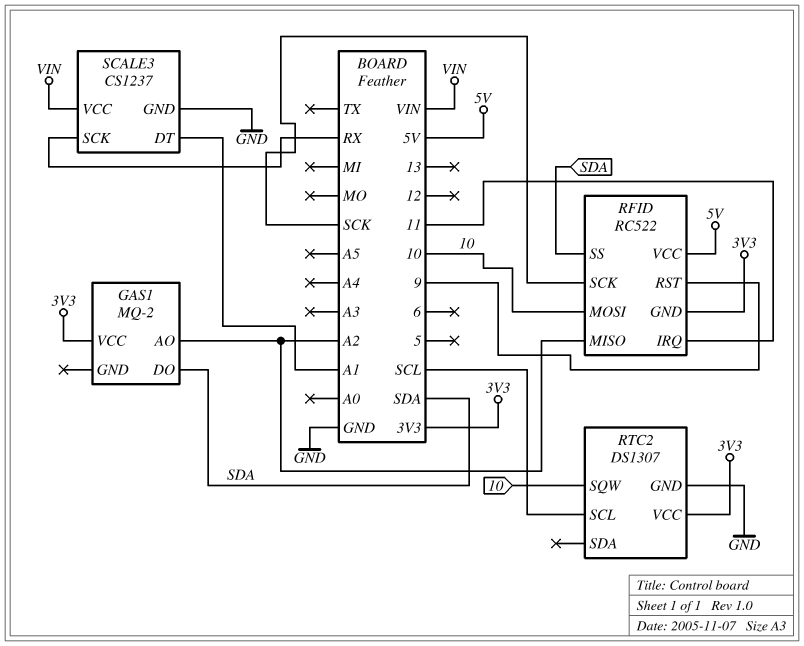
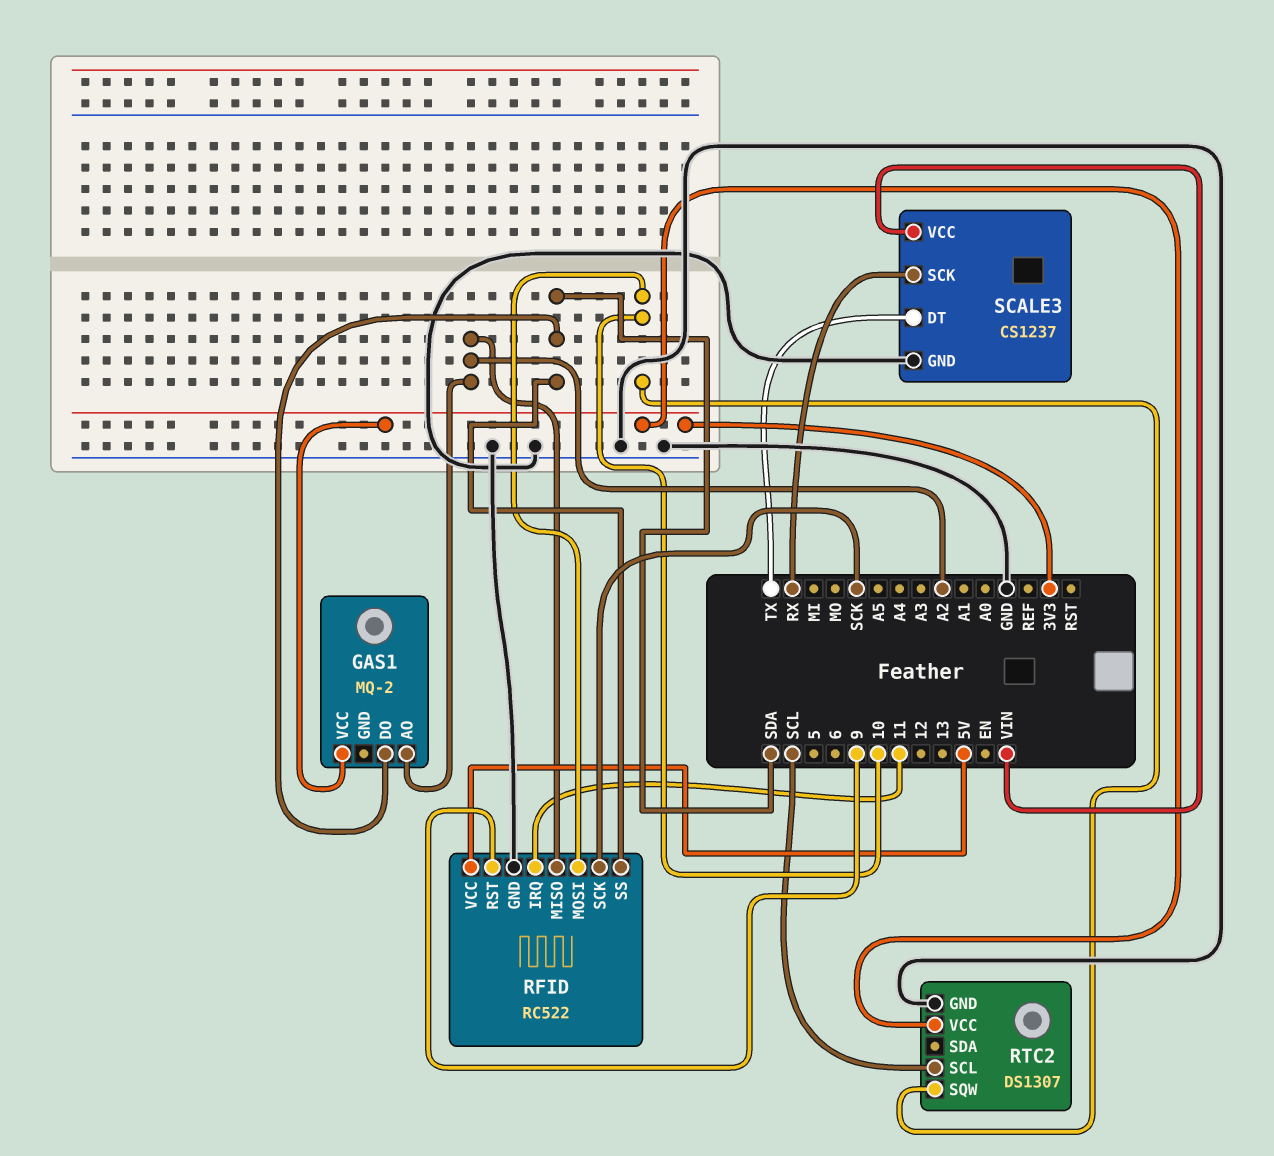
RFID pin GND: 3V3 -> GND
SCALE3 pin DT: A1 -> TX

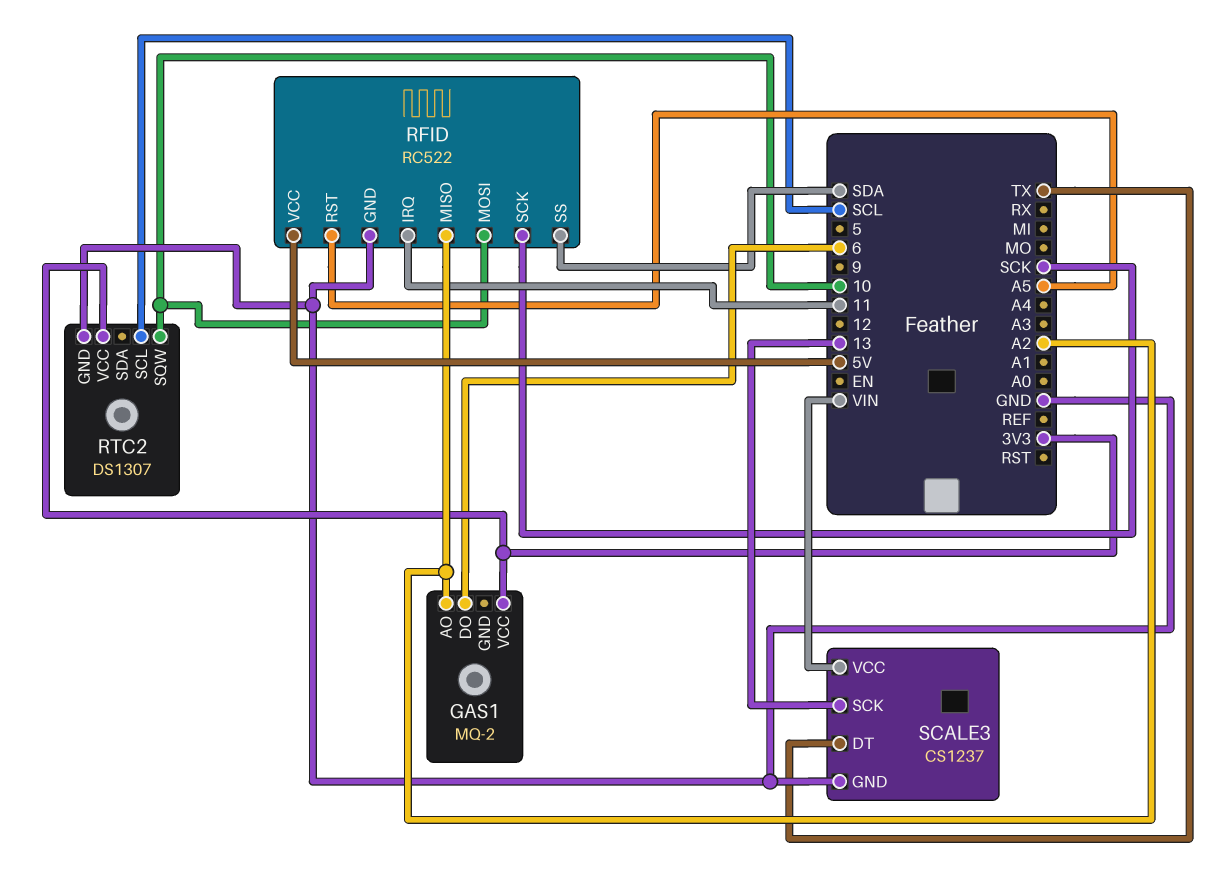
GAS1 pin DO: SDA -> 6
RFID pin RST: 9 -> A5
SCALE3 pin SCK: RX -> 13

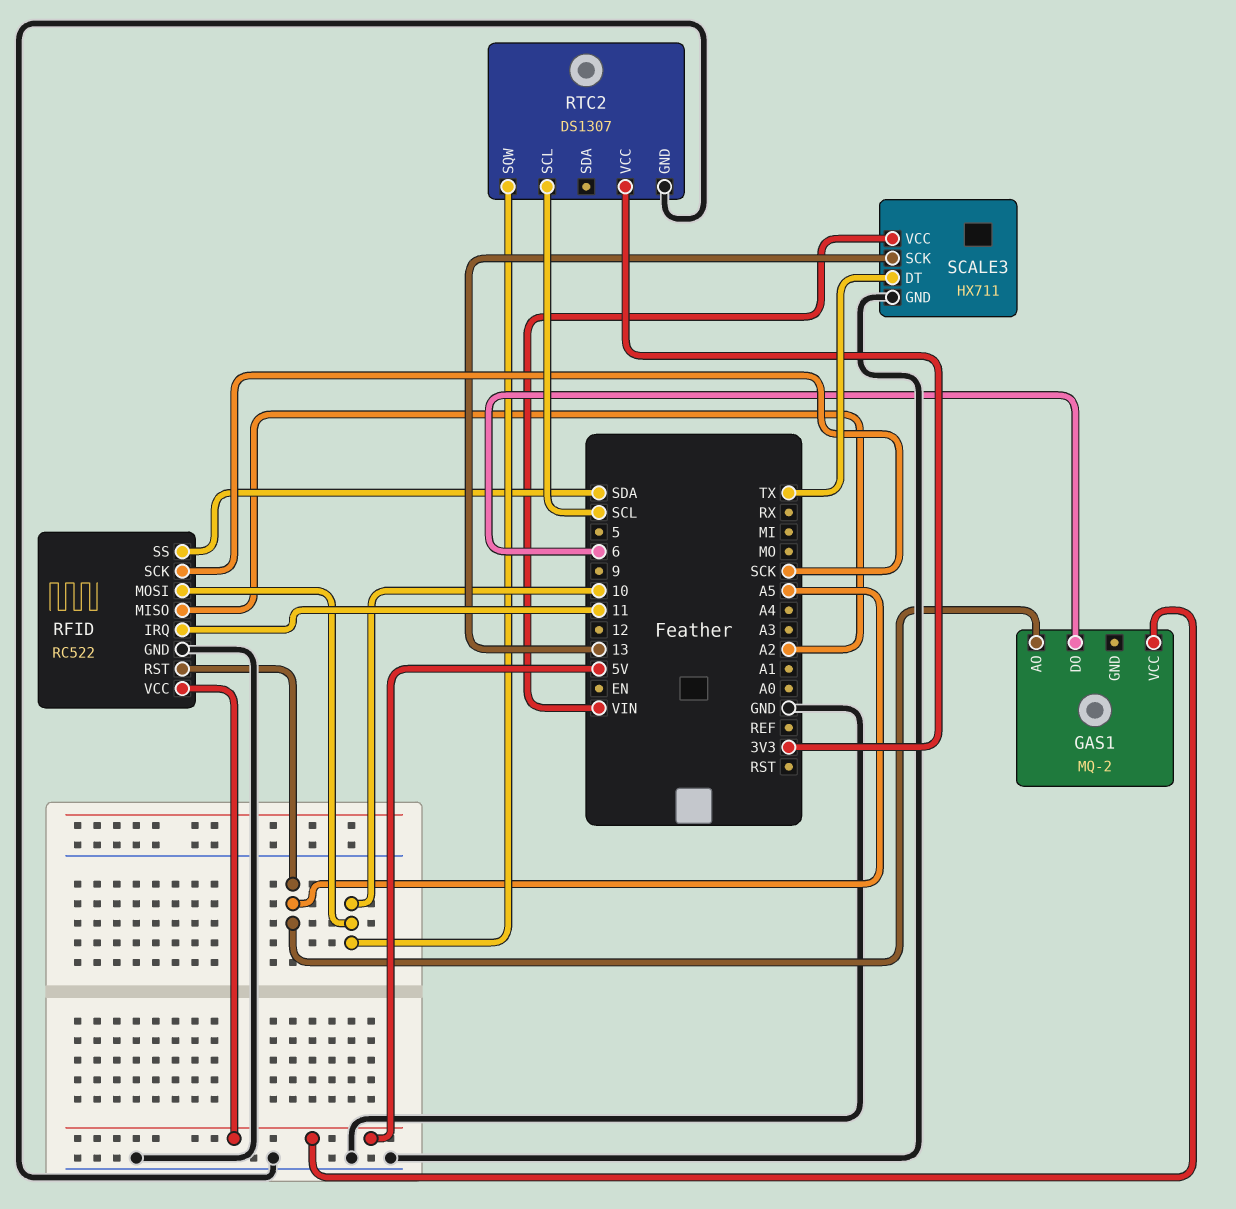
GAS1 pin AO: A2 -> A5
GAS1 pin VCC: 3V3 -> 5V
SCALE3: CS1237 -> HX711

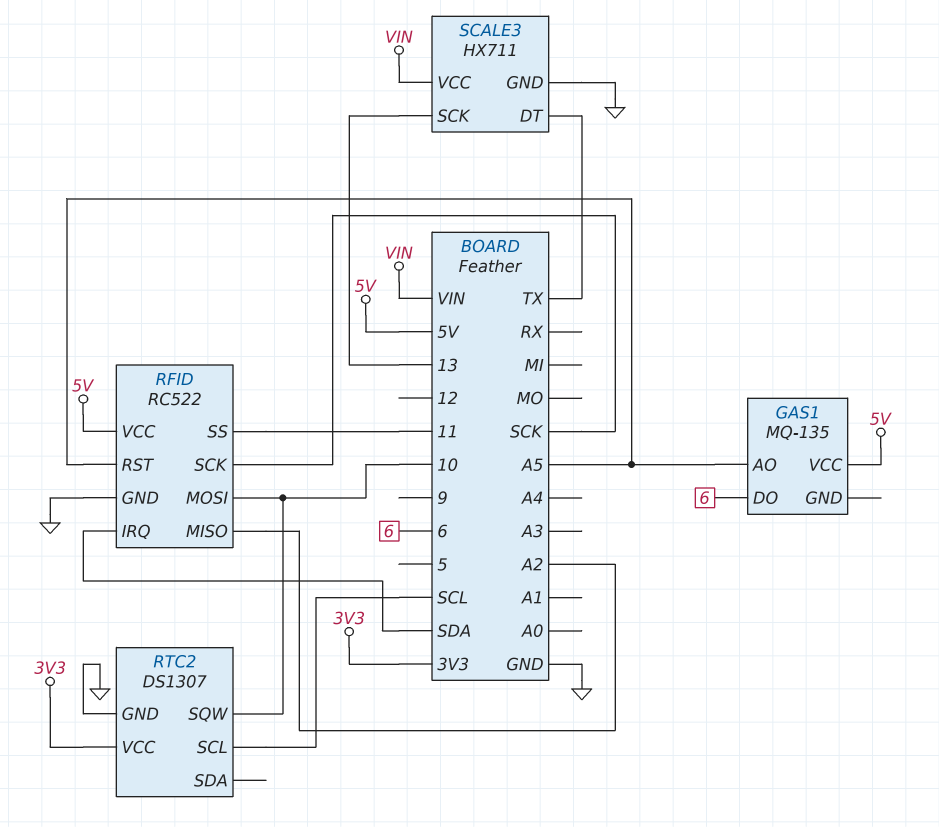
GAS1: MQ-2 -> MQ-135
RFID pin IRQ: 11 -> SDA
RFID pin SS: SDA -> 11

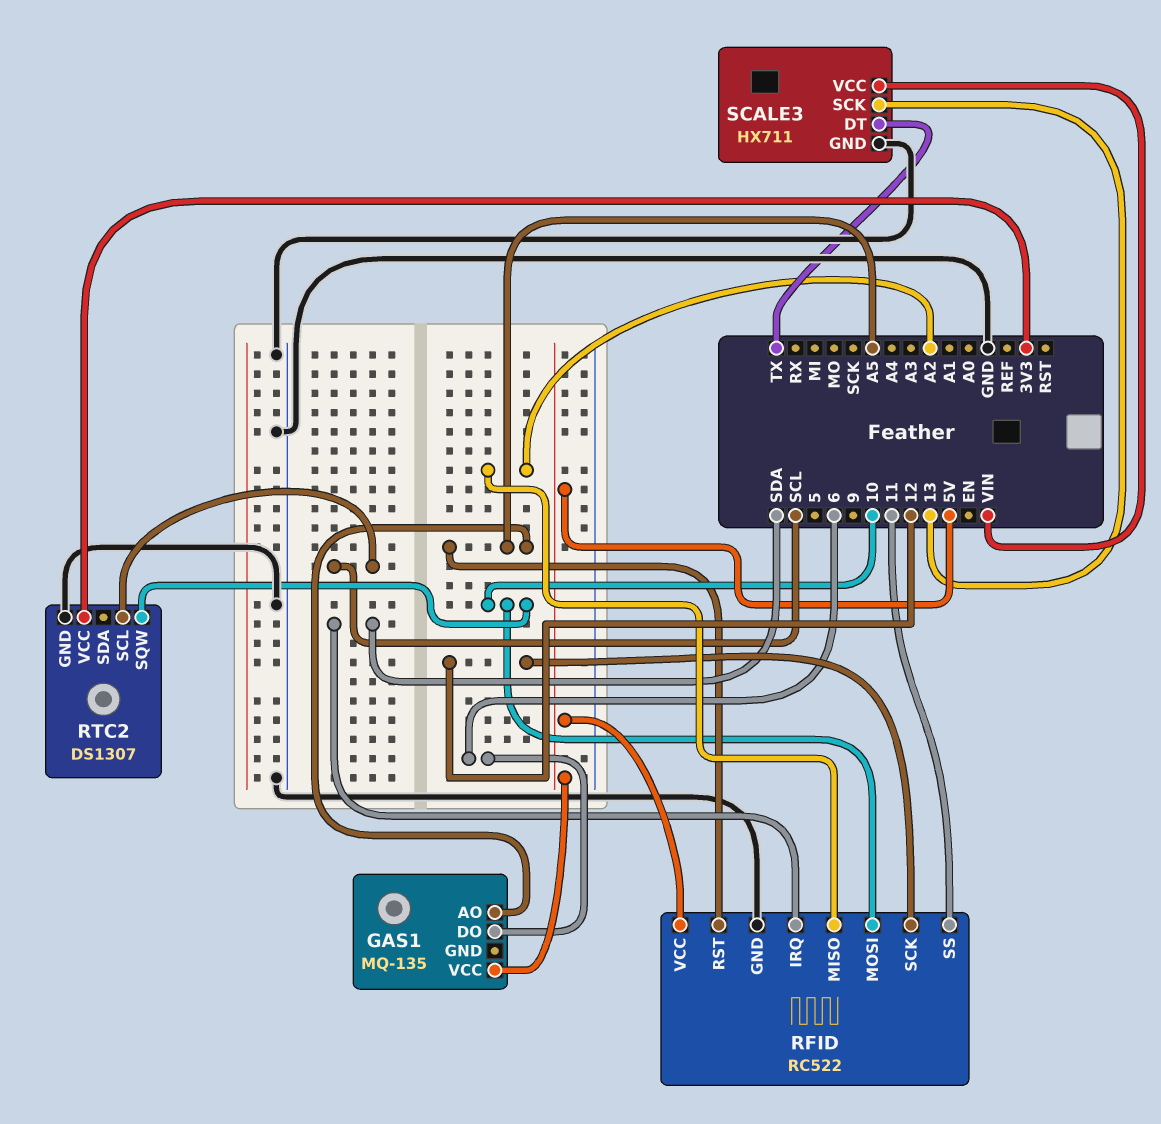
RFID pin SCK: SCK -> 12

